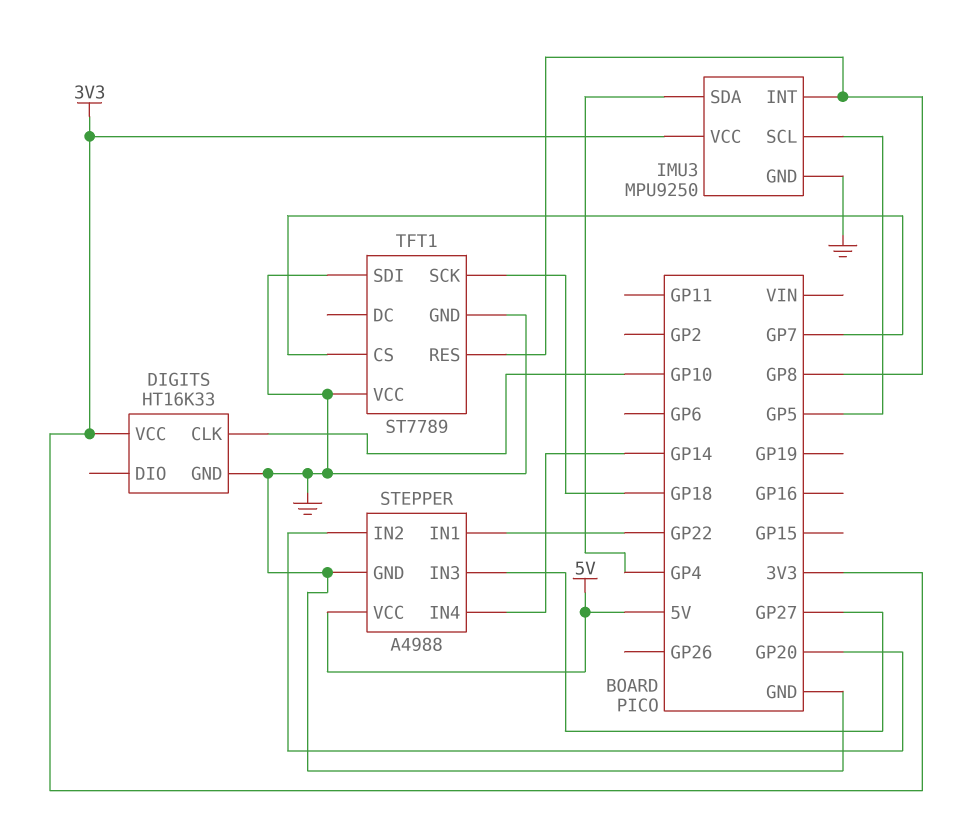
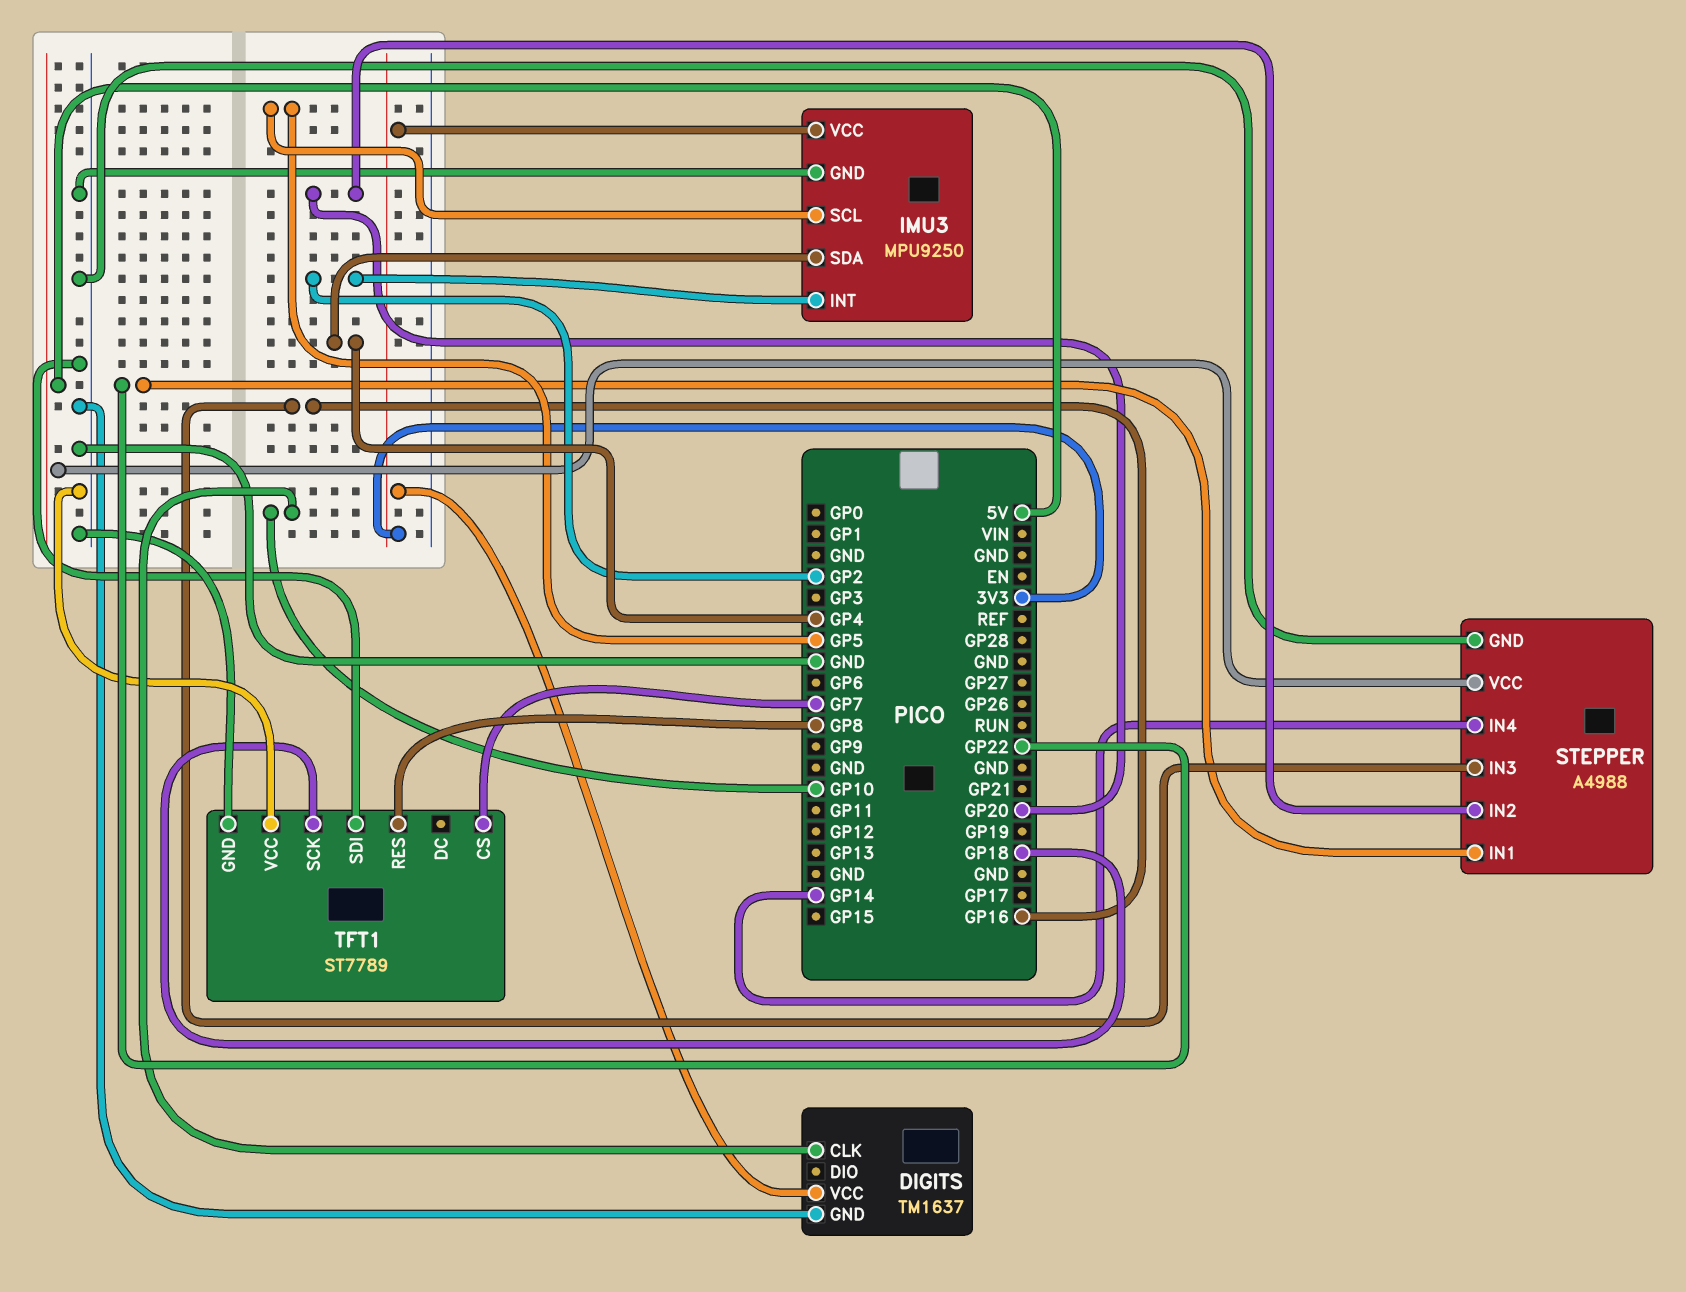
DIGITS: HT16K33 -> TM1637
IMU3 pin INT: GP8 -> GP2
STEPPER pin IN3: GP27 -> GP16

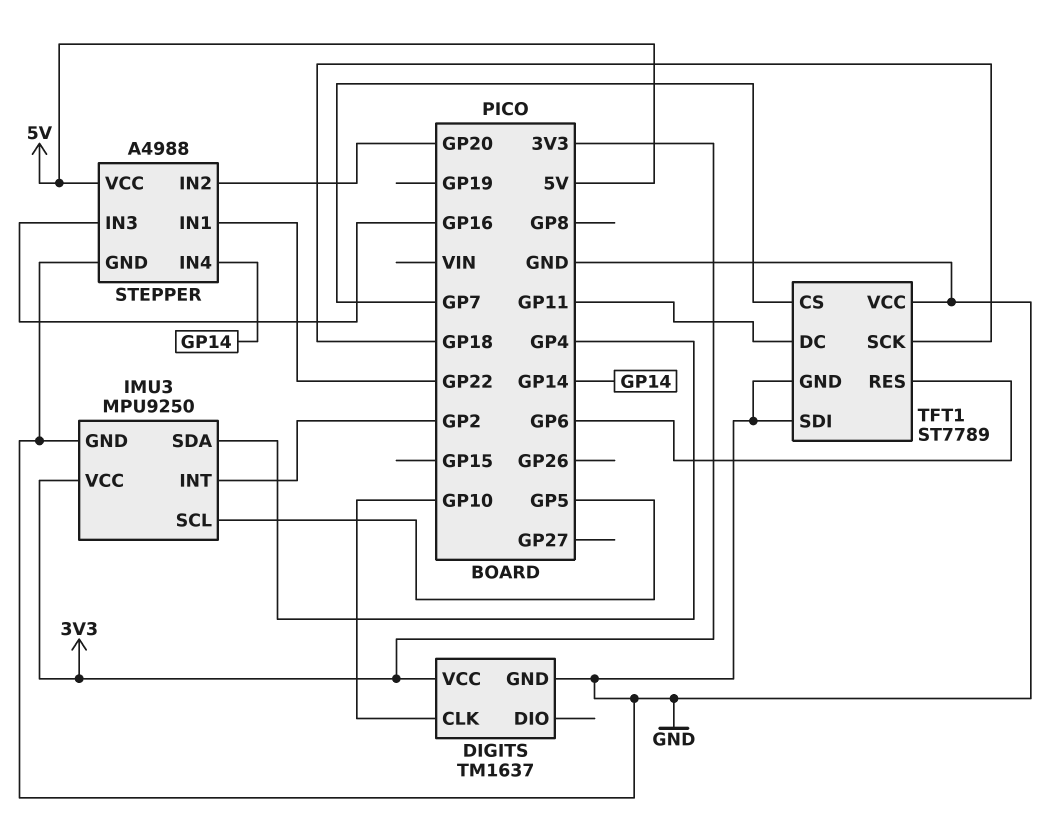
TFT1 pin DC: none -> GP11
TFT1 pin RES: GP8 -> GP6

